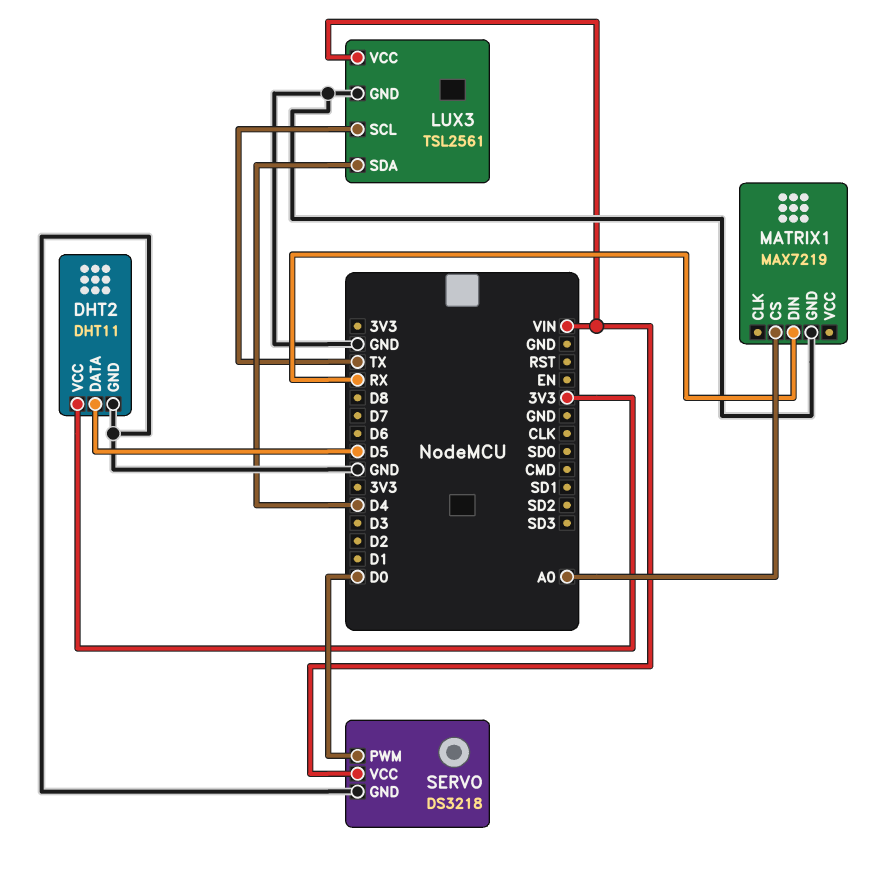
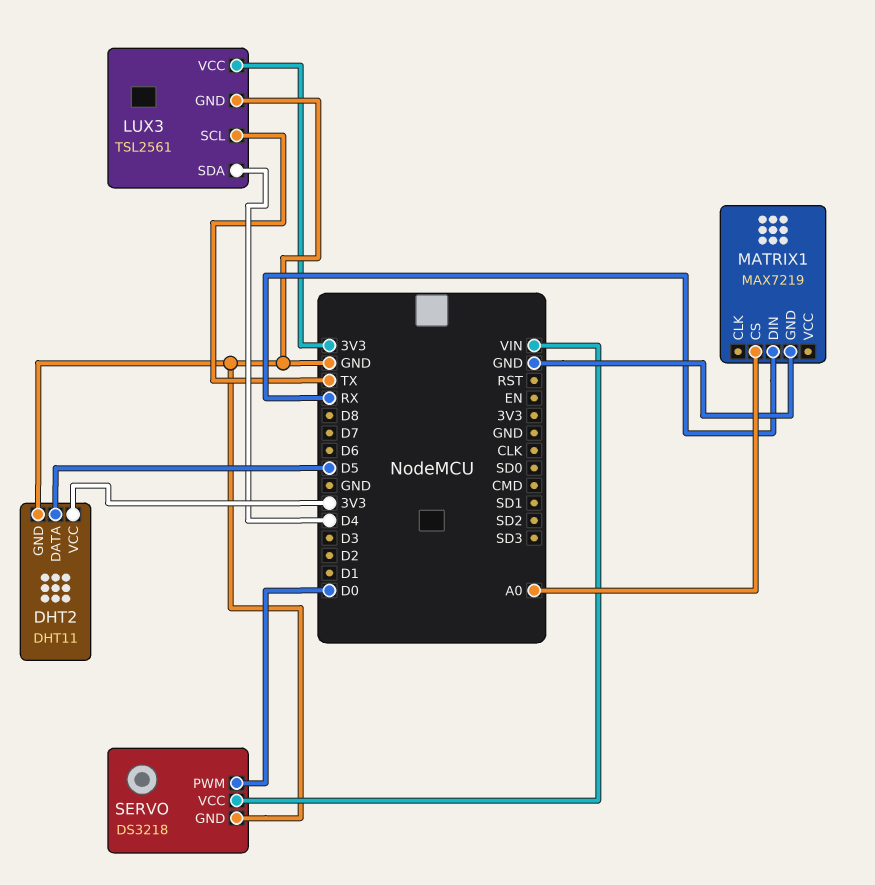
LUX3 pin VCC: VIN -> 3V3

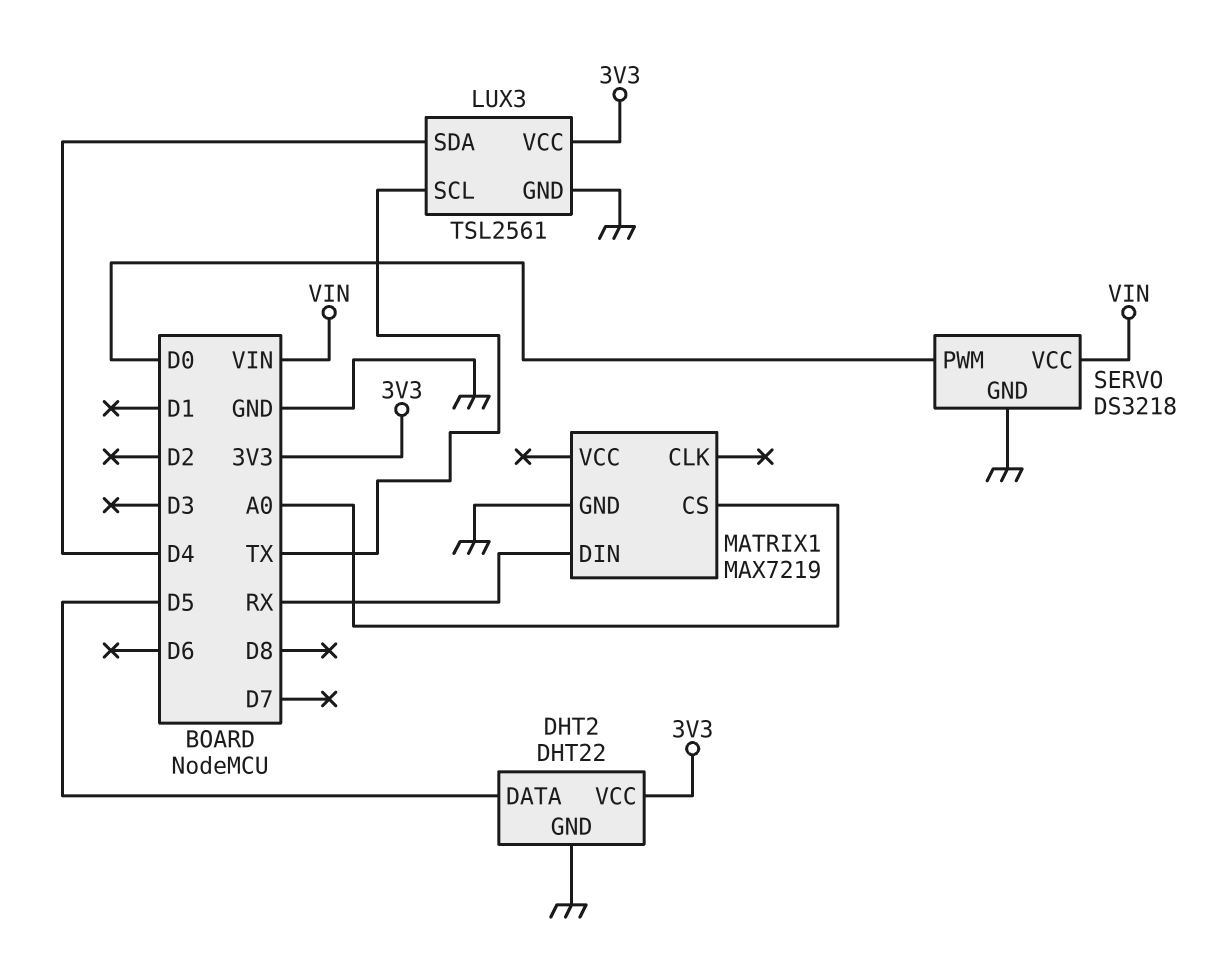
DHT2: DHT11 -> DHT22

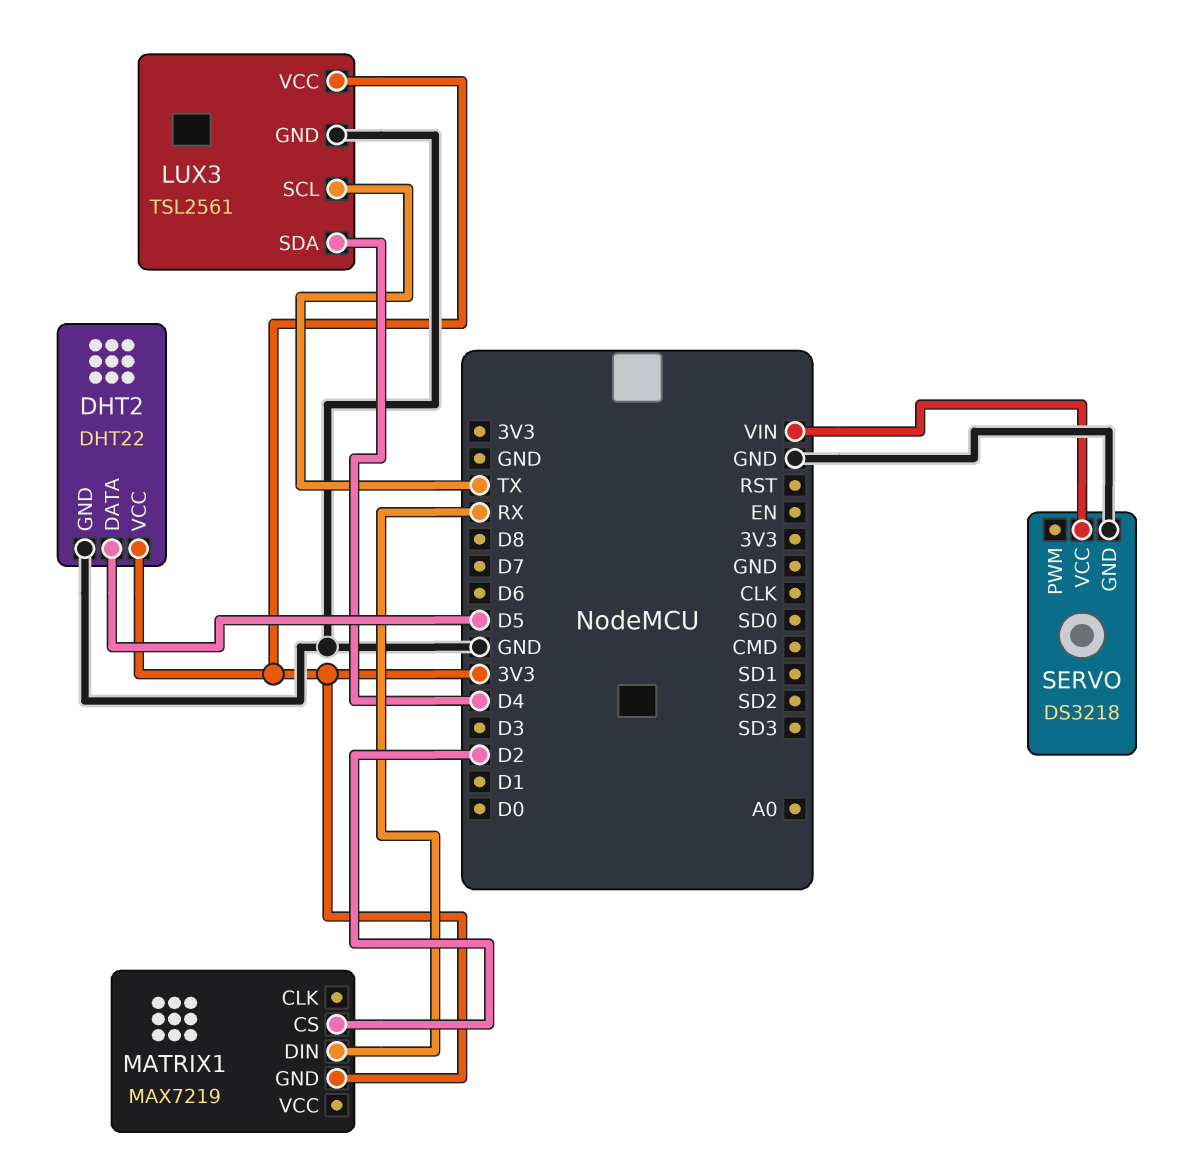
MATRIX1 pin CS: A0 -> D2
MATRIX1 pin GND: GND -> 3V3
SERVO pin PWM: D0 -> none

